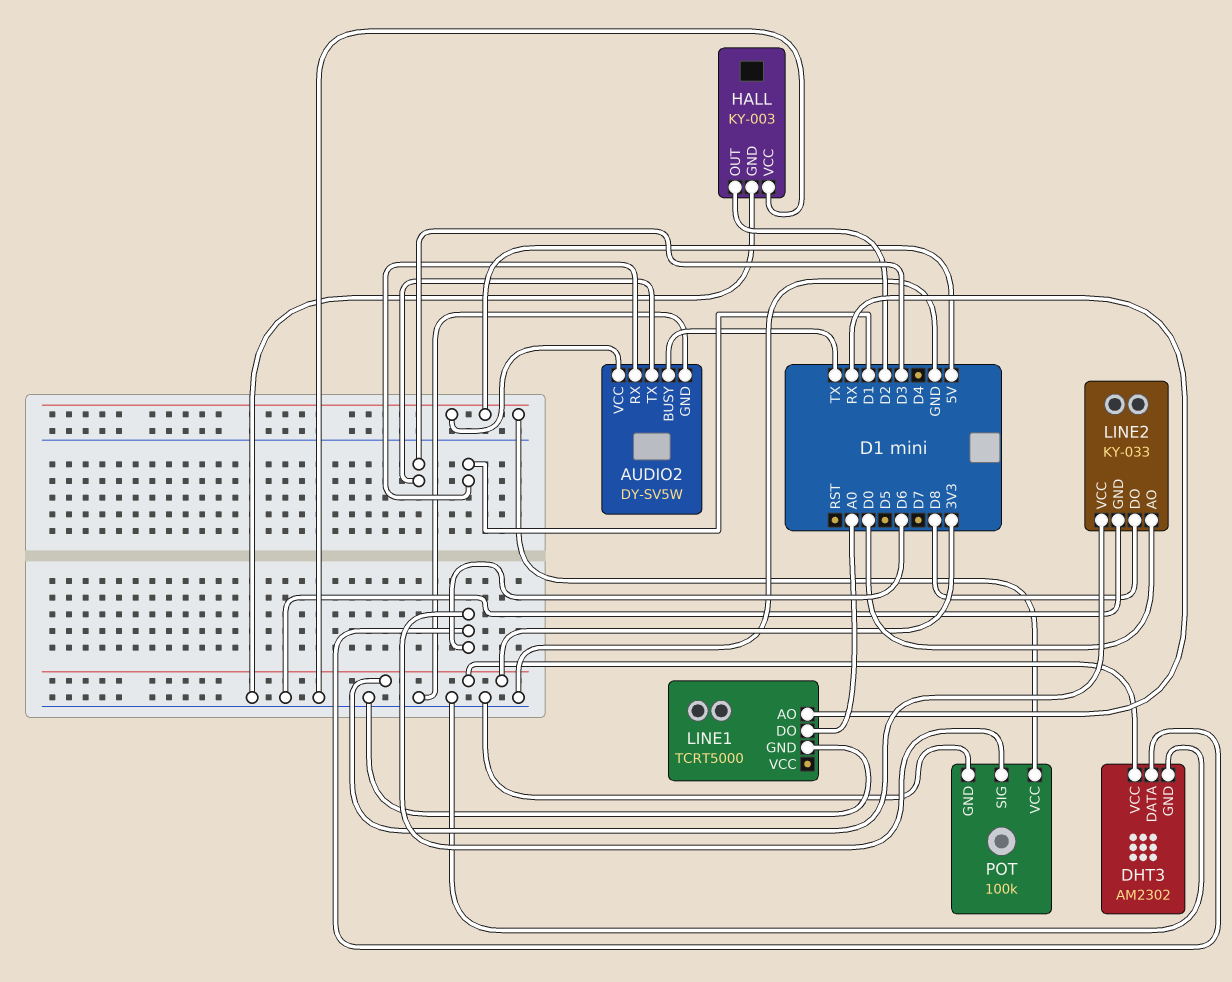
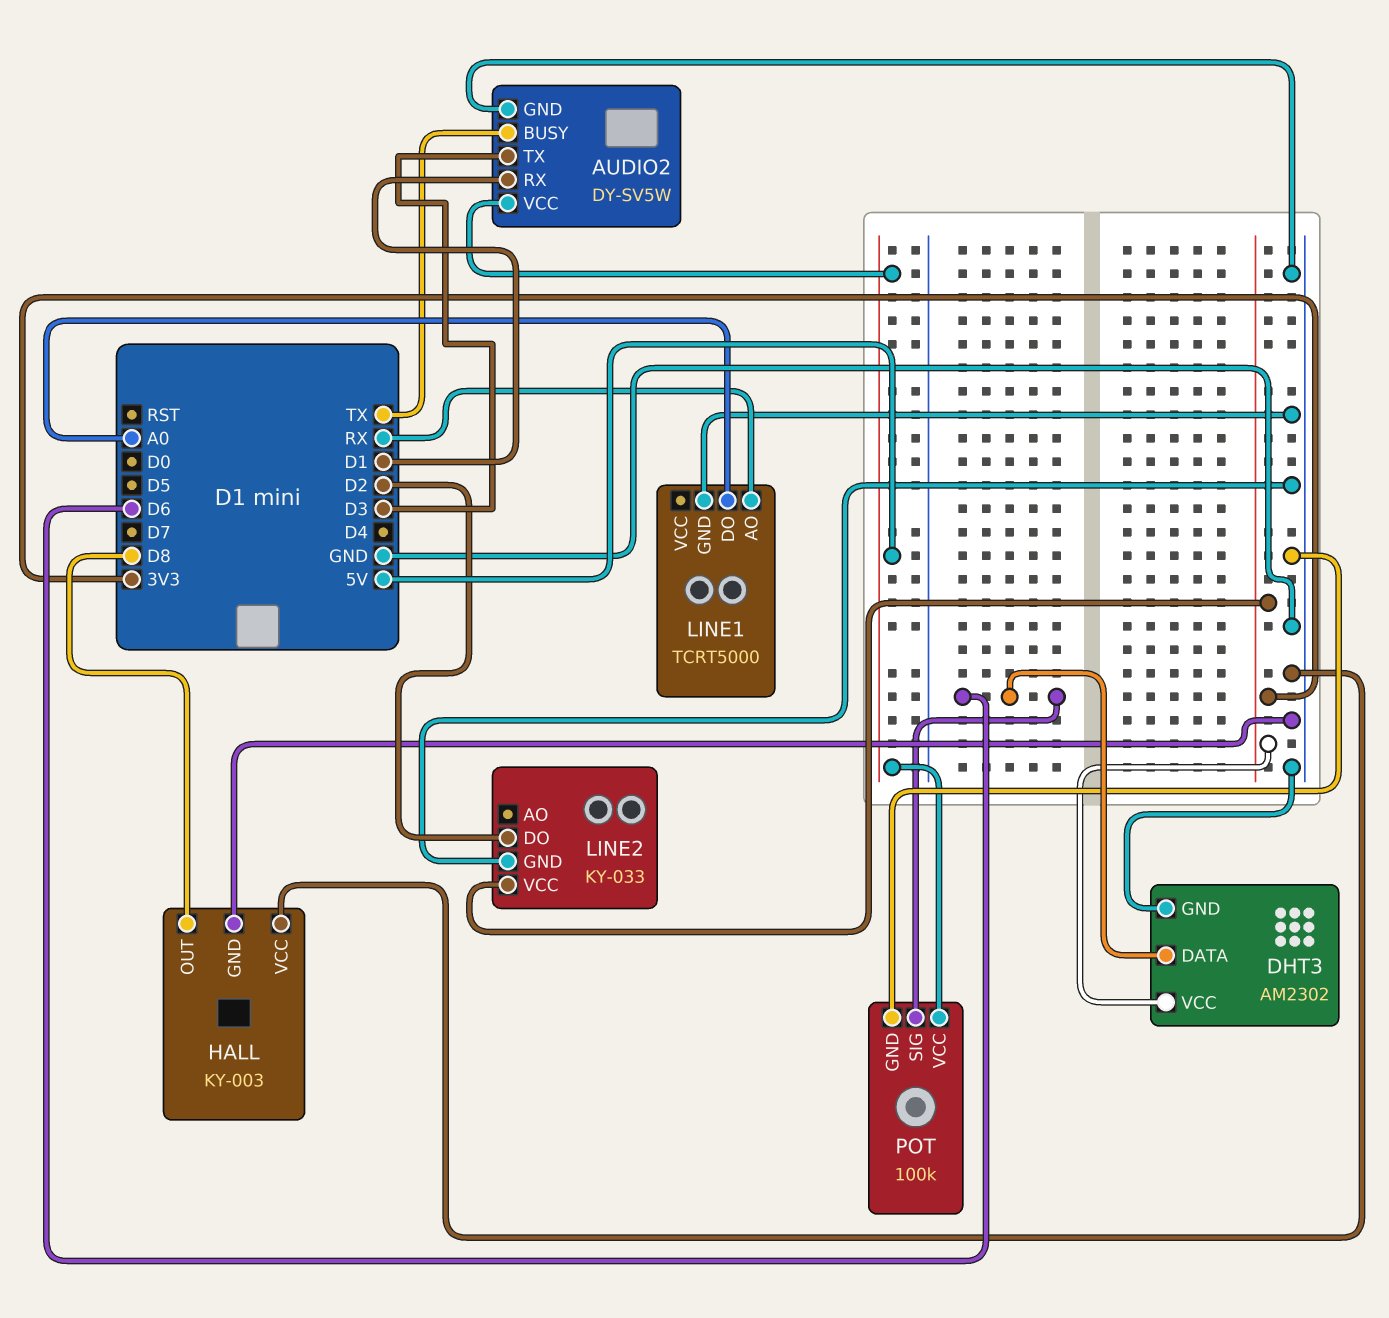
HALL pin OUT: D2 -> D8
LINE2 pin AO: D0 -> none
LINE2 pin DO: D8 -> D2

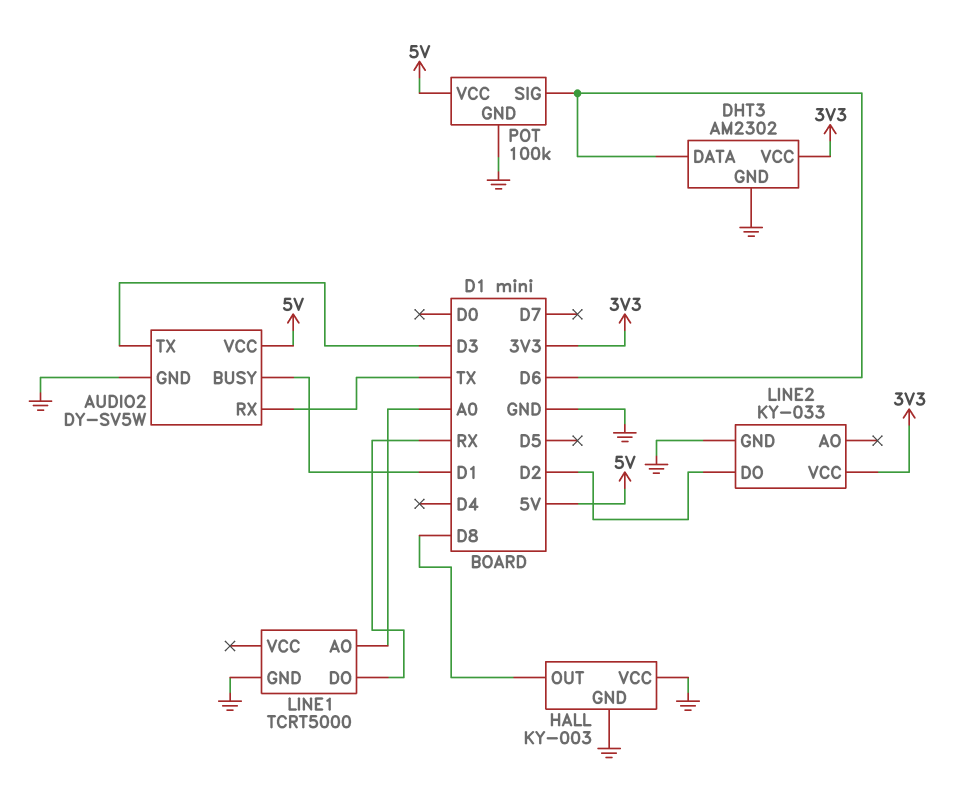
AUDIO2 pin BUSY: TX -> D1
AUDIO2 pin RX: D1 -> TX
LINE1 pin AO: RX -> A0
LINE1 pin DO: A0 -> RX

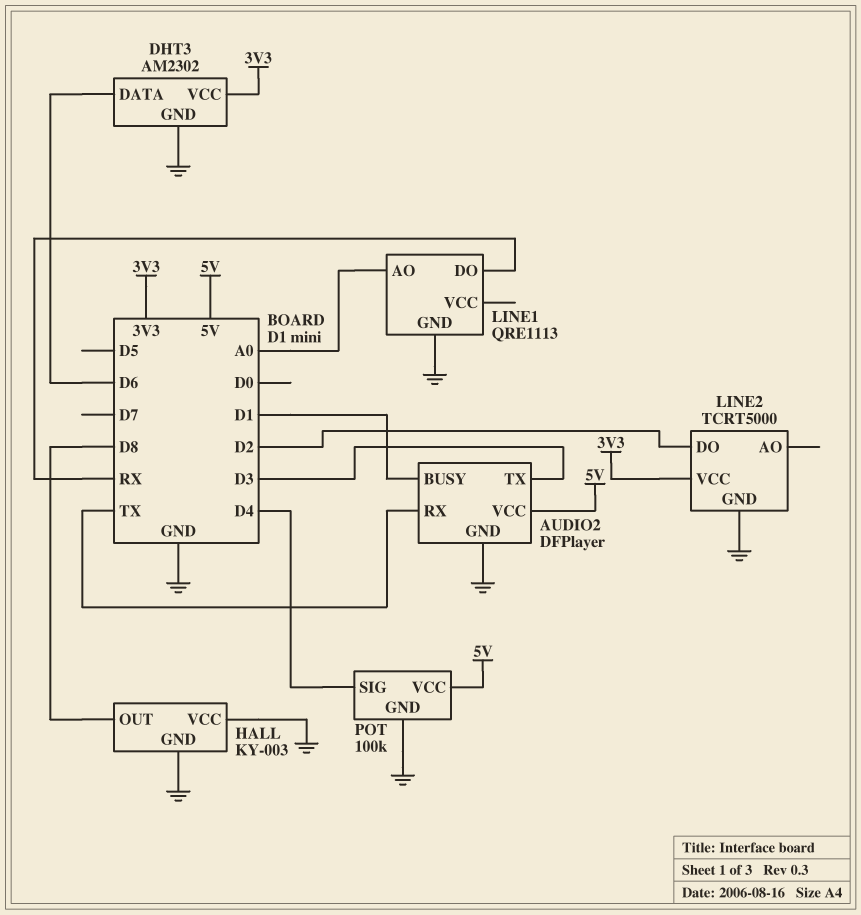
AUDIO2: DY-SV5W -> DFPlayer
LINE1: TCRT5000 -> QRE1113
LINE2: KY-033 -> TCRT5000
POT pin SIG: D6 -> D4

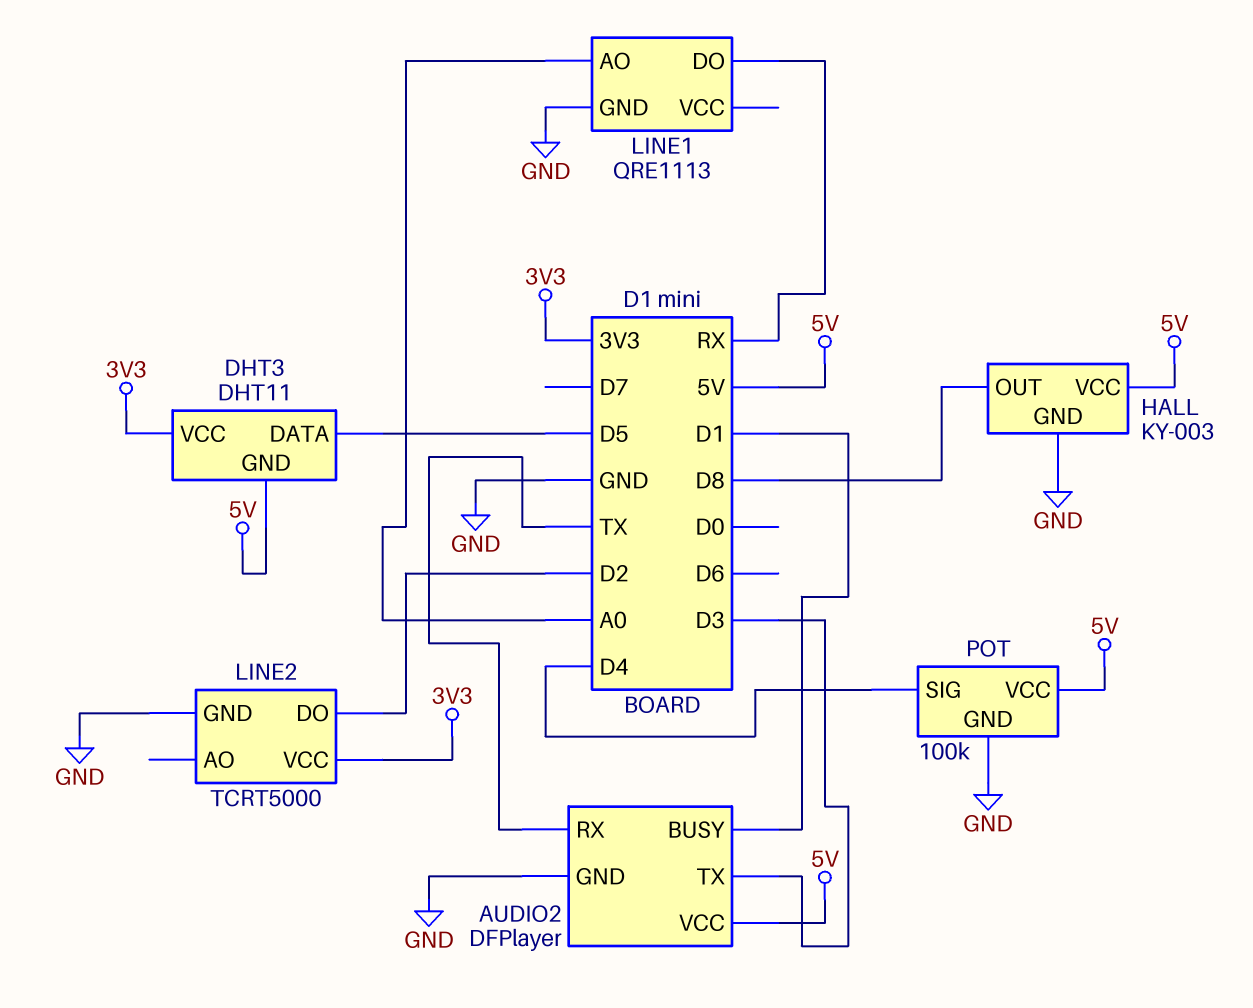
DHT3: AM2302 -> DHT11
DHT3 pin DATA: D6 -> D5
DHT3 pin GND: GND -> 5V
HALL pin VCC: GND -> 5V

